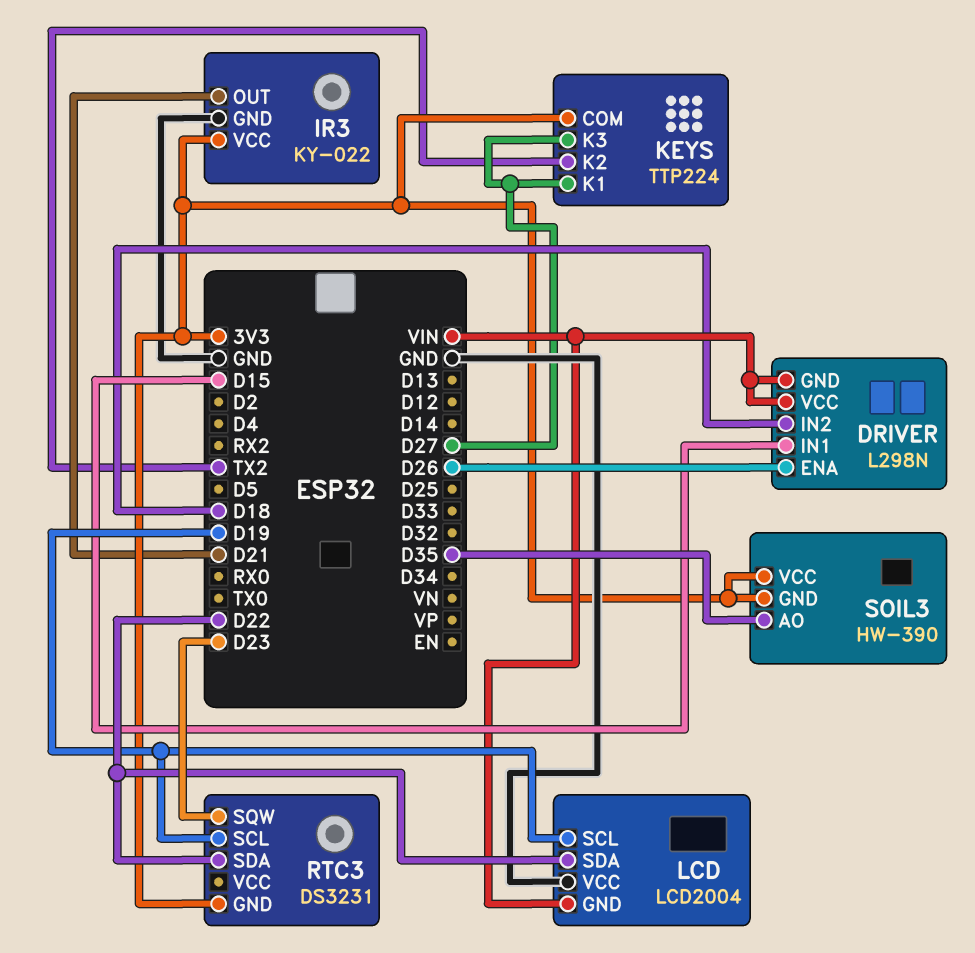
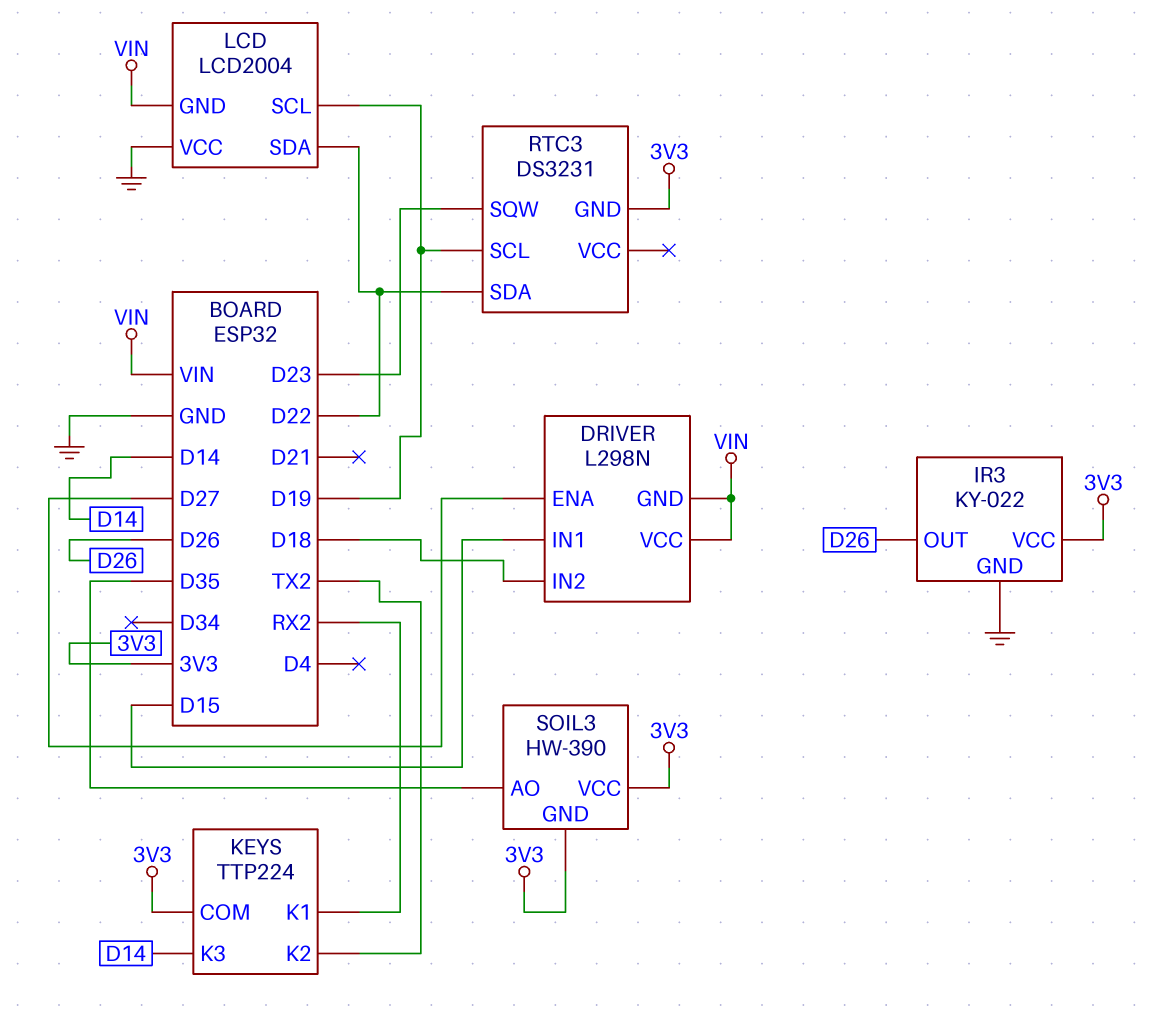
DRIVER pin ENA: D26 -> D27
IR3 pin OUT: D21 -> D26
KEYS pin K1: D27 -> RX2
KEYS pin K3: D27 -> D14

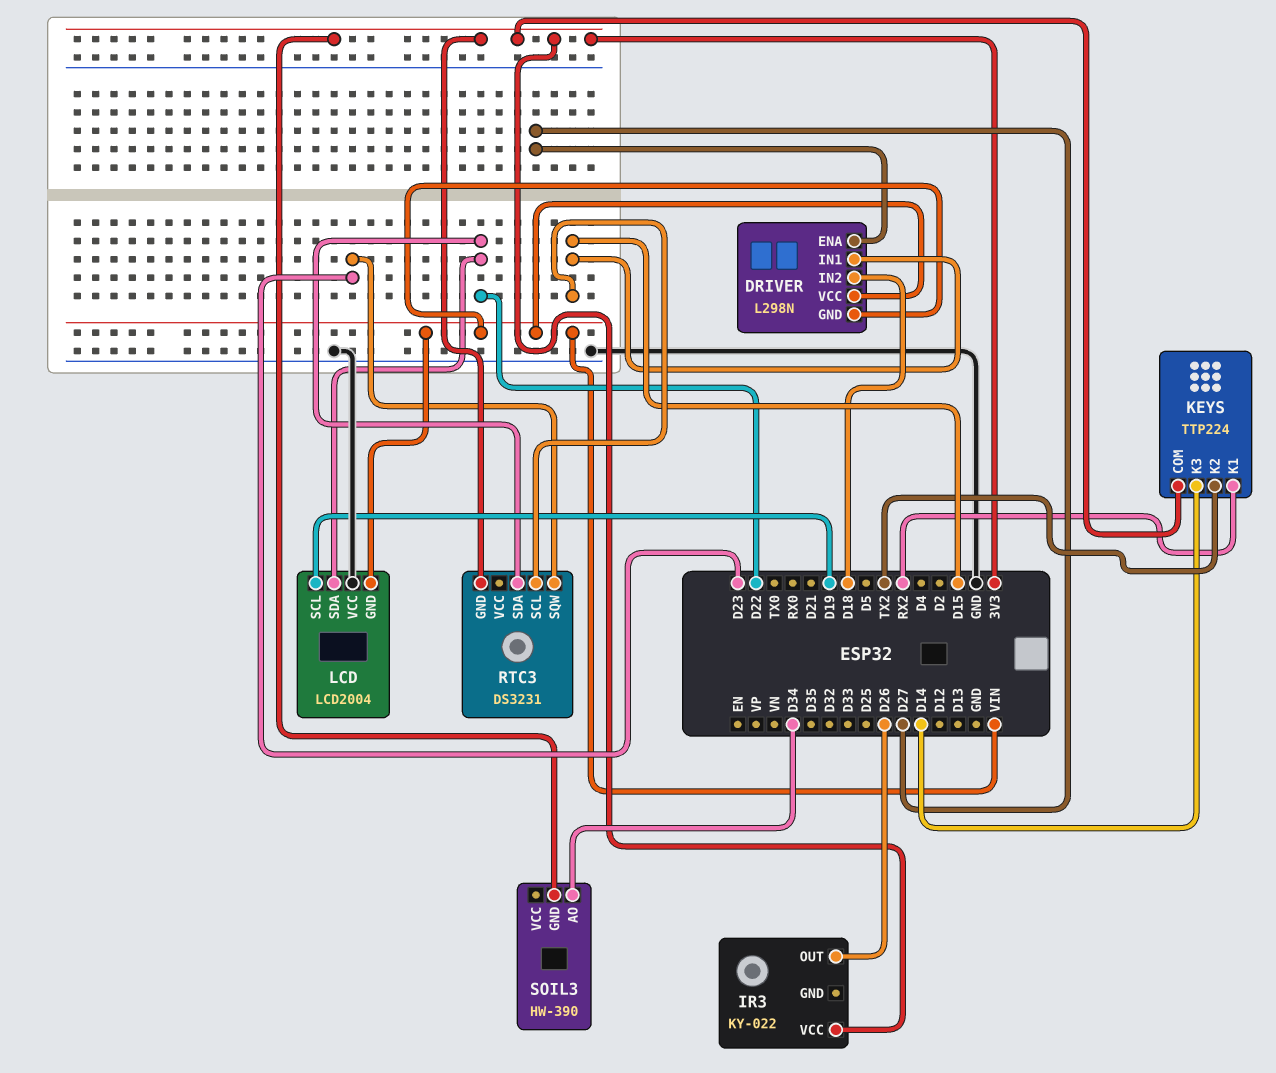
IR3 pin GND: GND -> none
RTC3 pin SCL: D19 -> D15
SOIL3 pin AO: D35 -> D34
SOIL3 pin VCC: 3V3 -> none

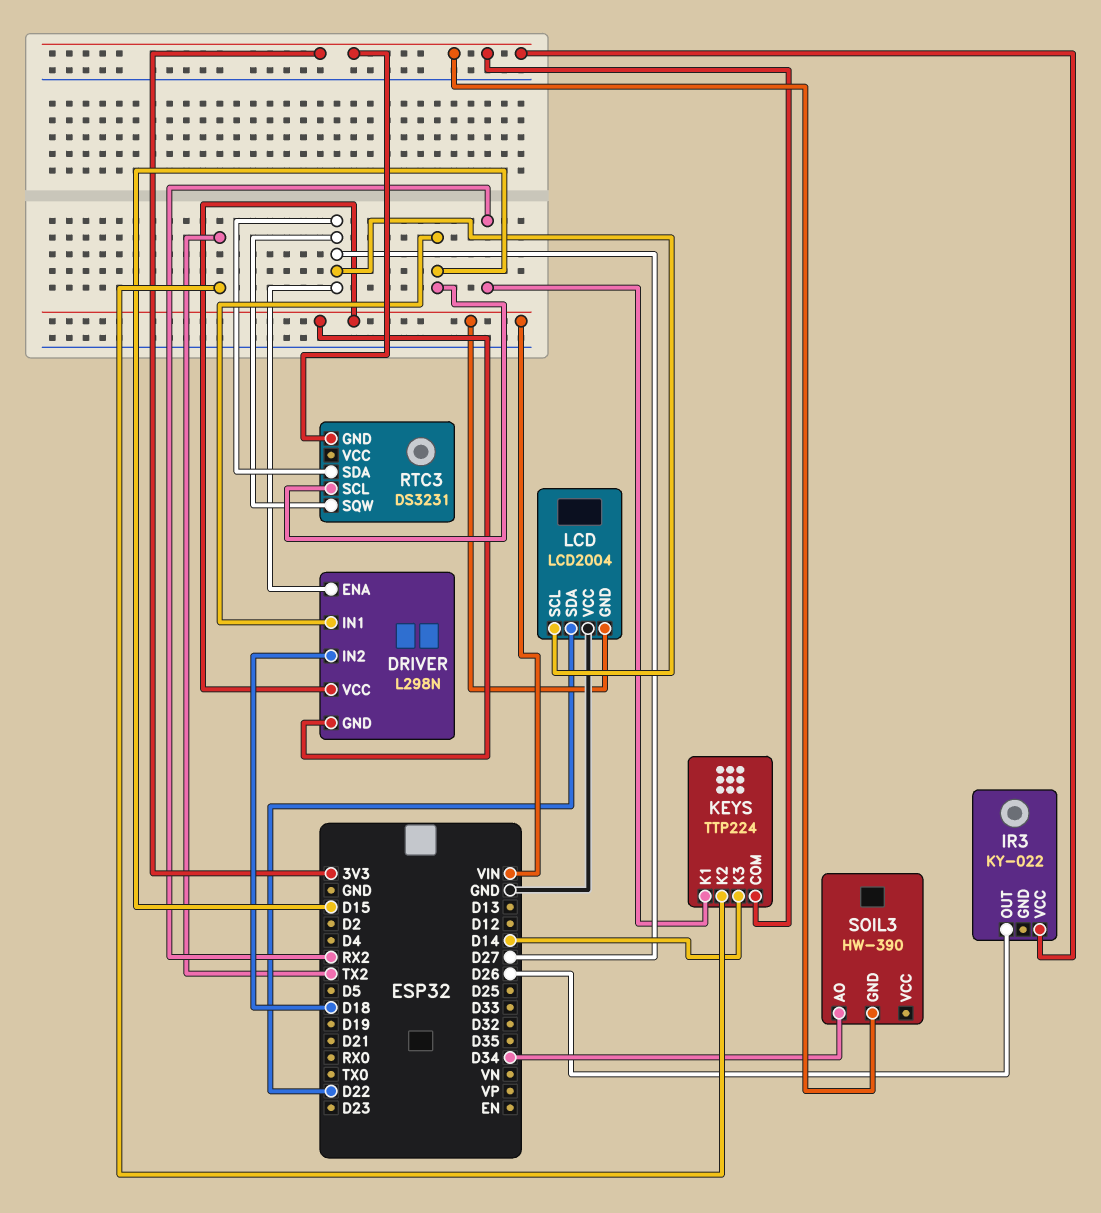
LCD pin SCL: D19 -> D27
RTC3 pin SDA: D22 -> D27
RTC3 pin SQW: D23 -> D27

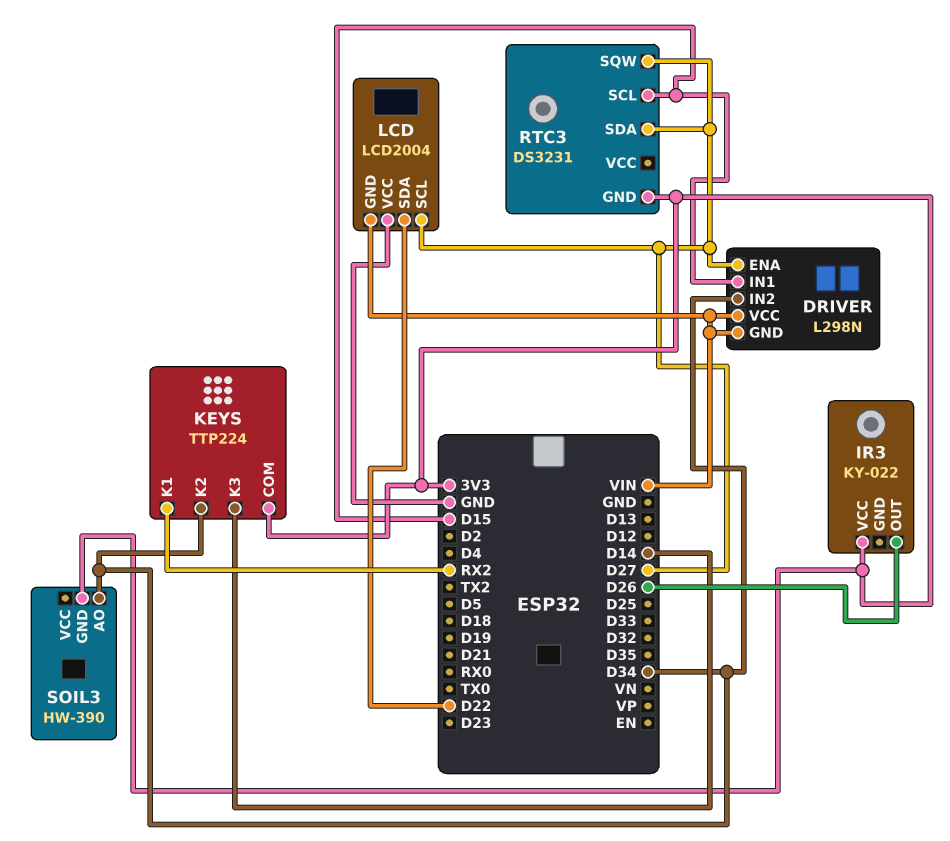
DRIVER pin IN2: D18 -> D34
KEYS pin K2: TX2 -> D34

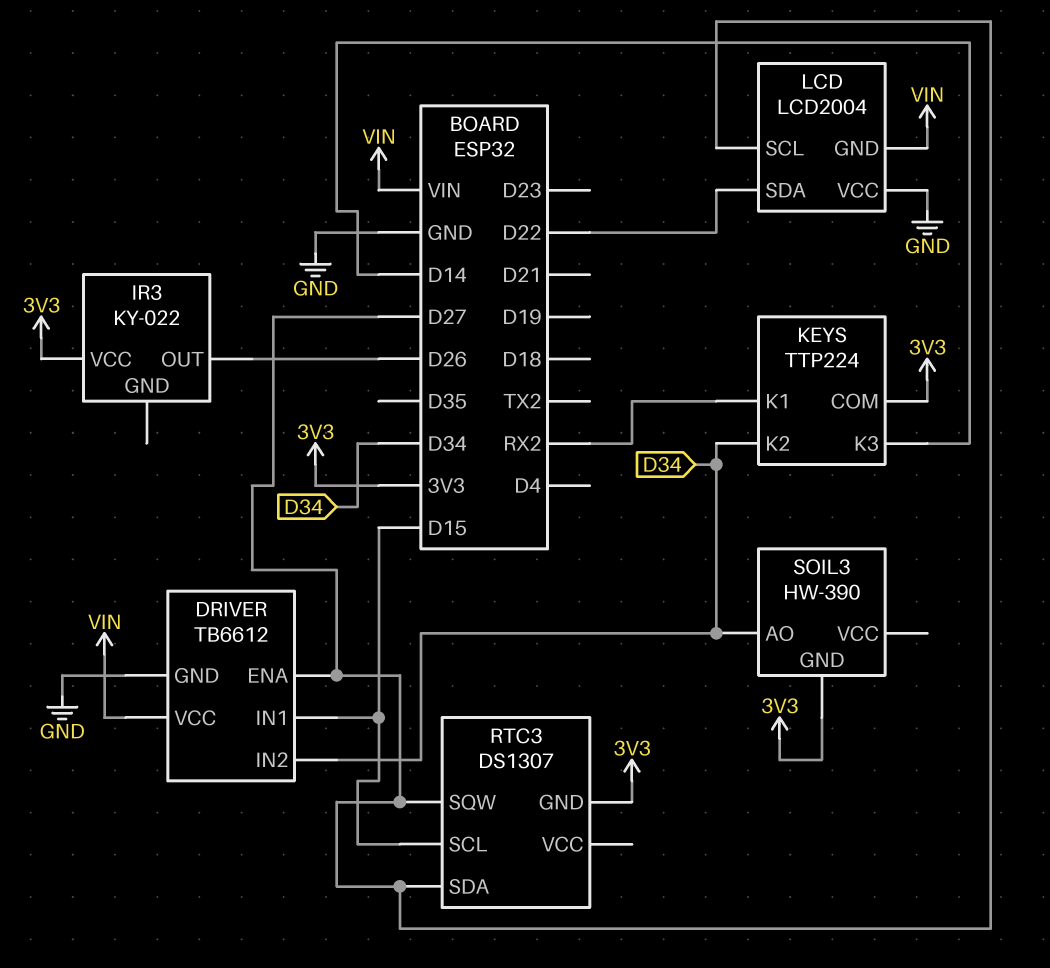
DRIVER: L298N -> TB6612
DRIVER pin GND: VIN -> GND
RTC3: DS3231 -> DS1307

